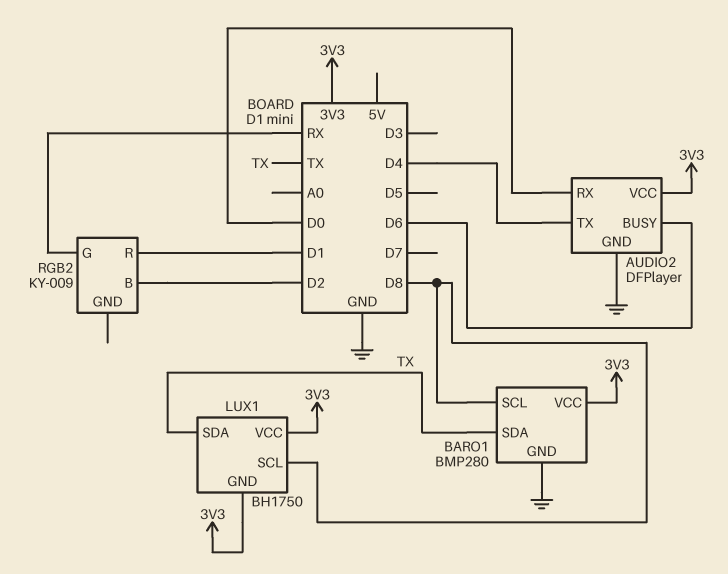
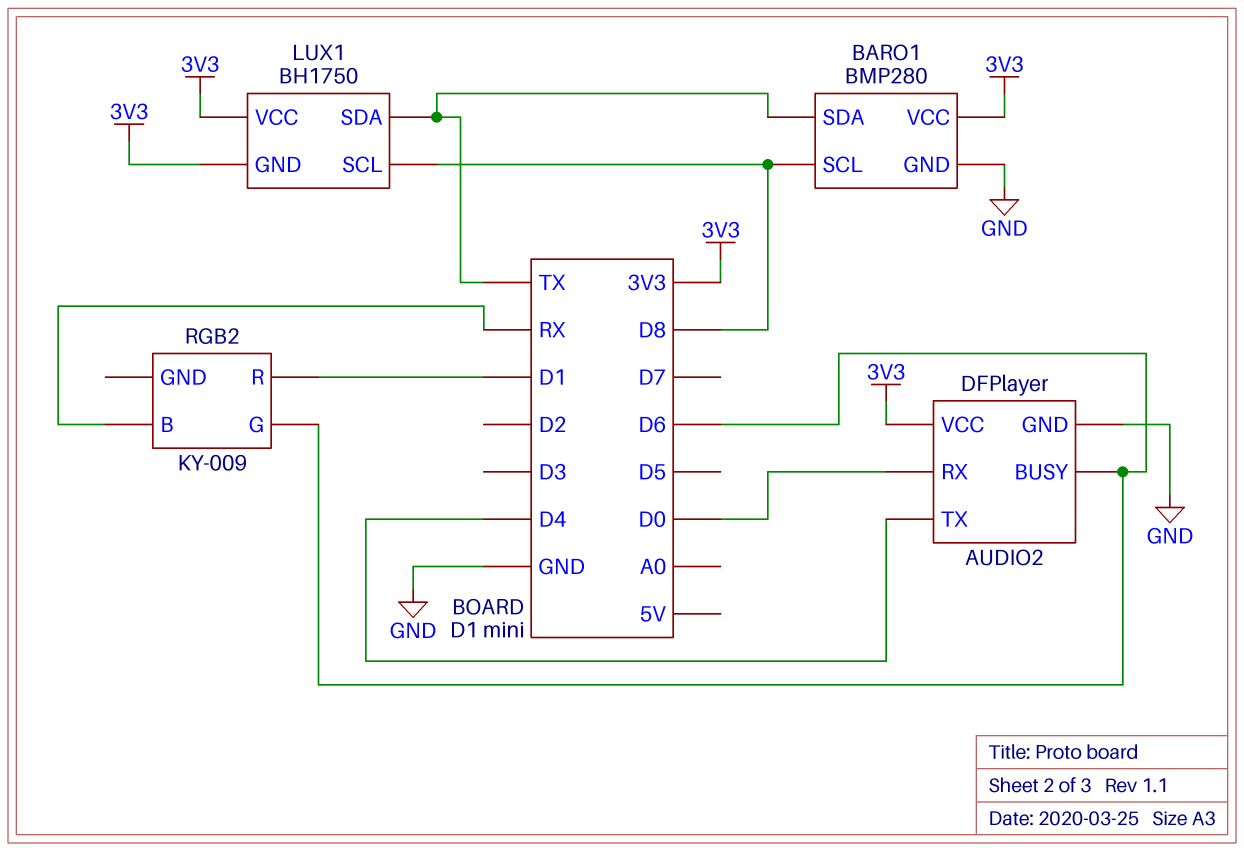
RGB2 pin B: D2 -> RX
RGB2 pin G: RX -> D6

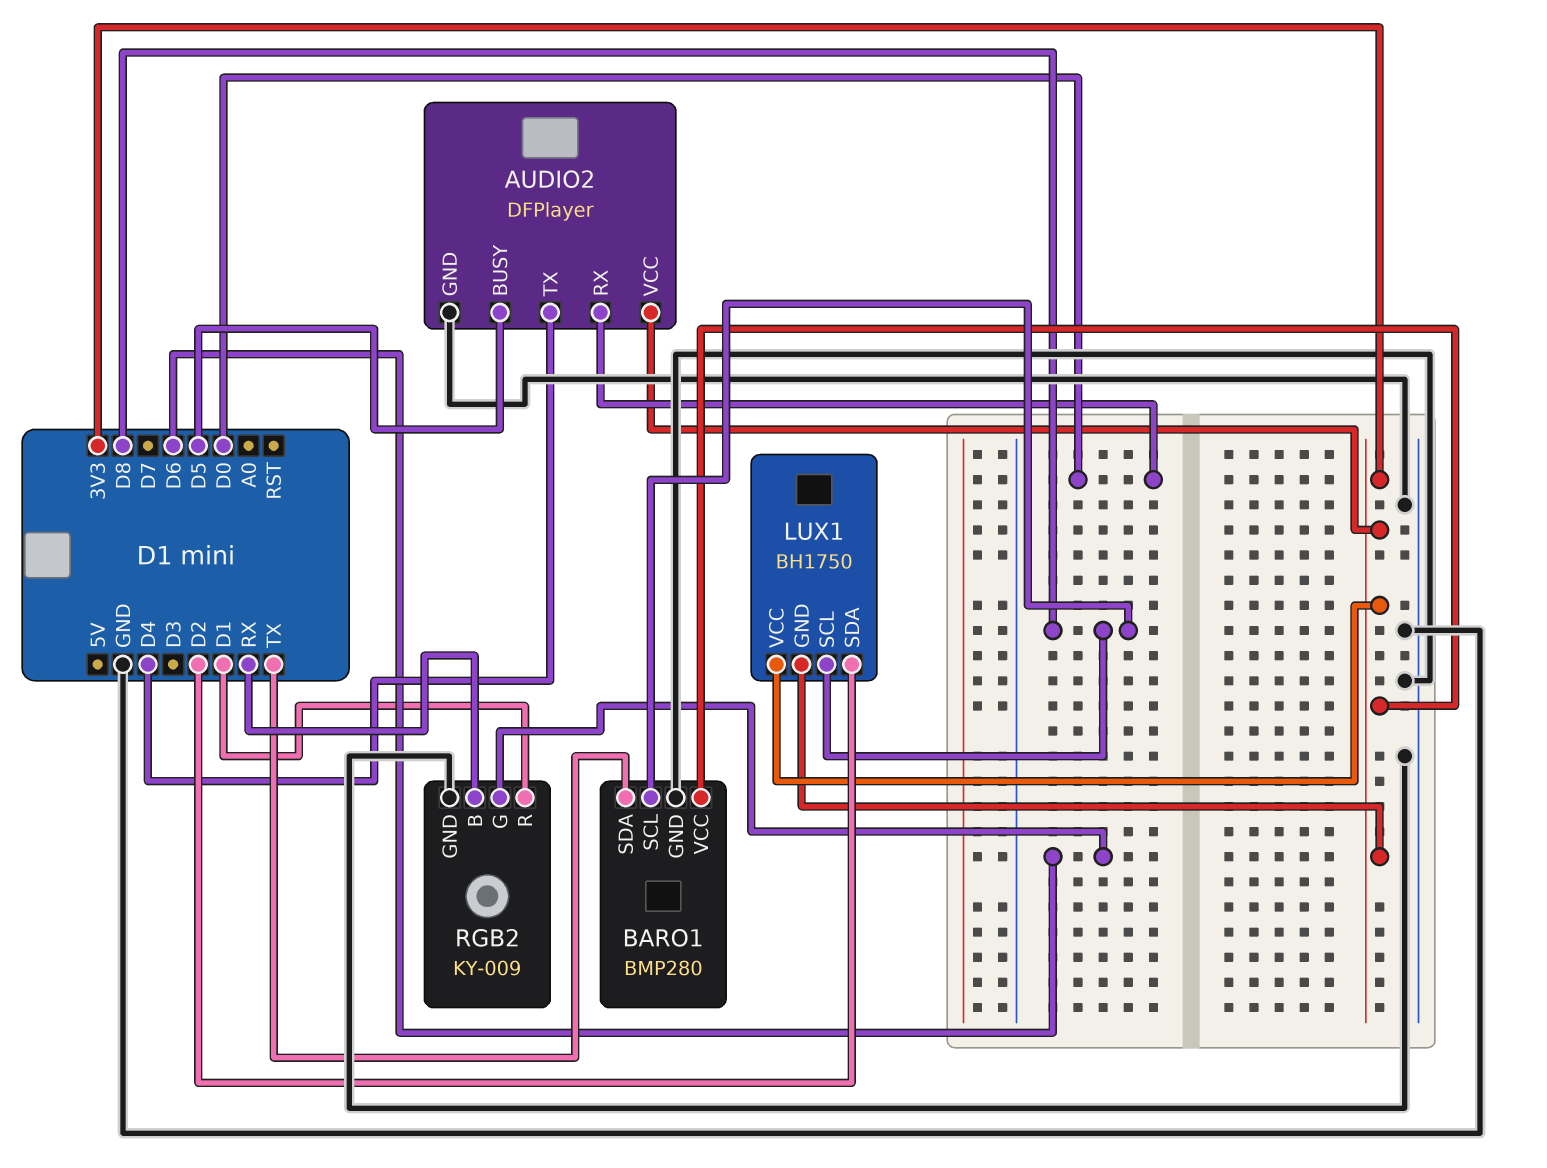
AUDIO2 pin BUSY: D6 -> D5
LUX1 pin SDA: TX -> D2
RGB2 pin GND: none -> GND

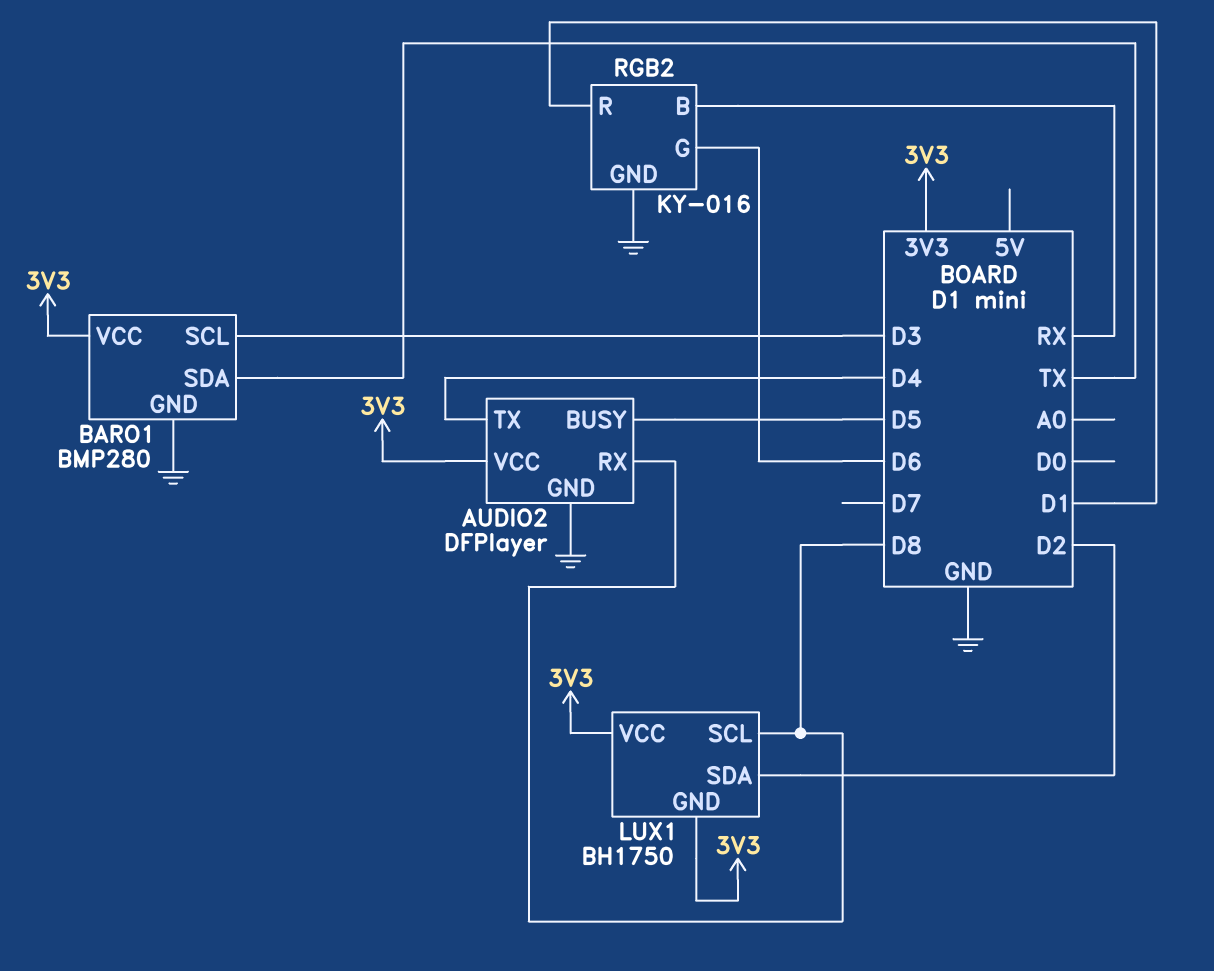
AUDIO2 pin RX: D0 -> D8
BARO1 pin SCL: D8 -> D3
RGB2: KY-009 -> KY-016

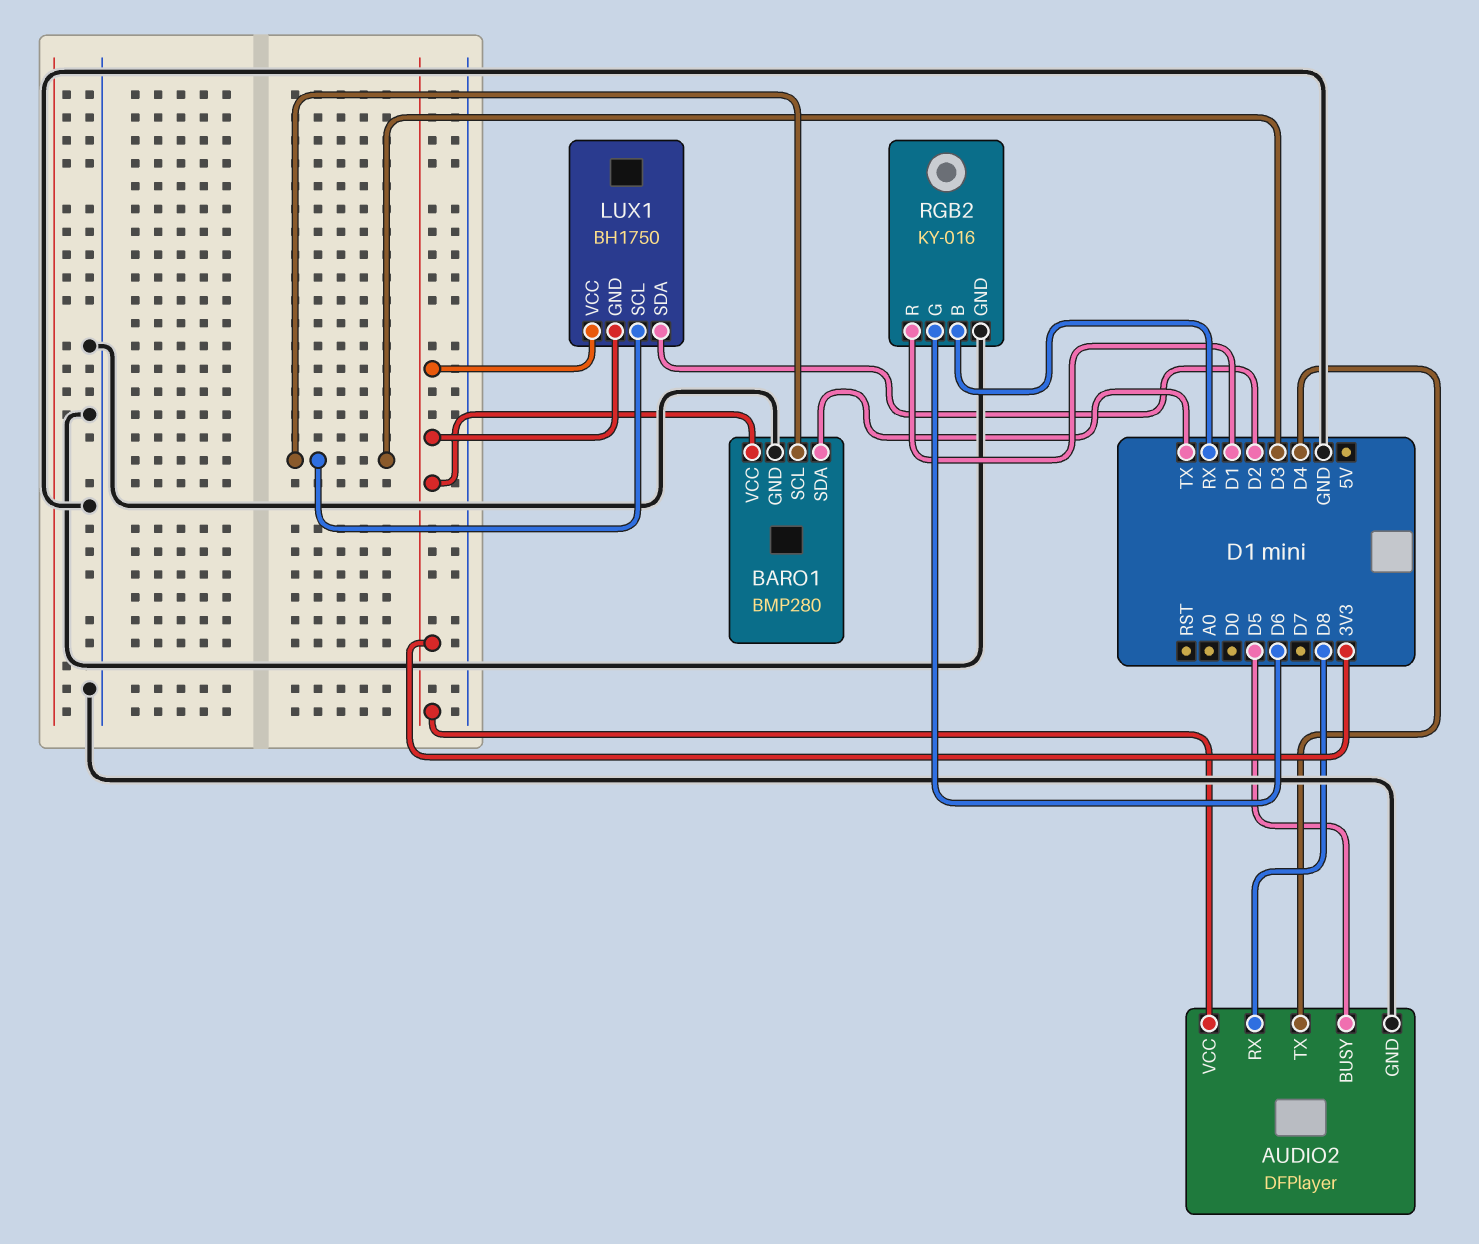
LUX1 pin SCL: D8 -> D3

